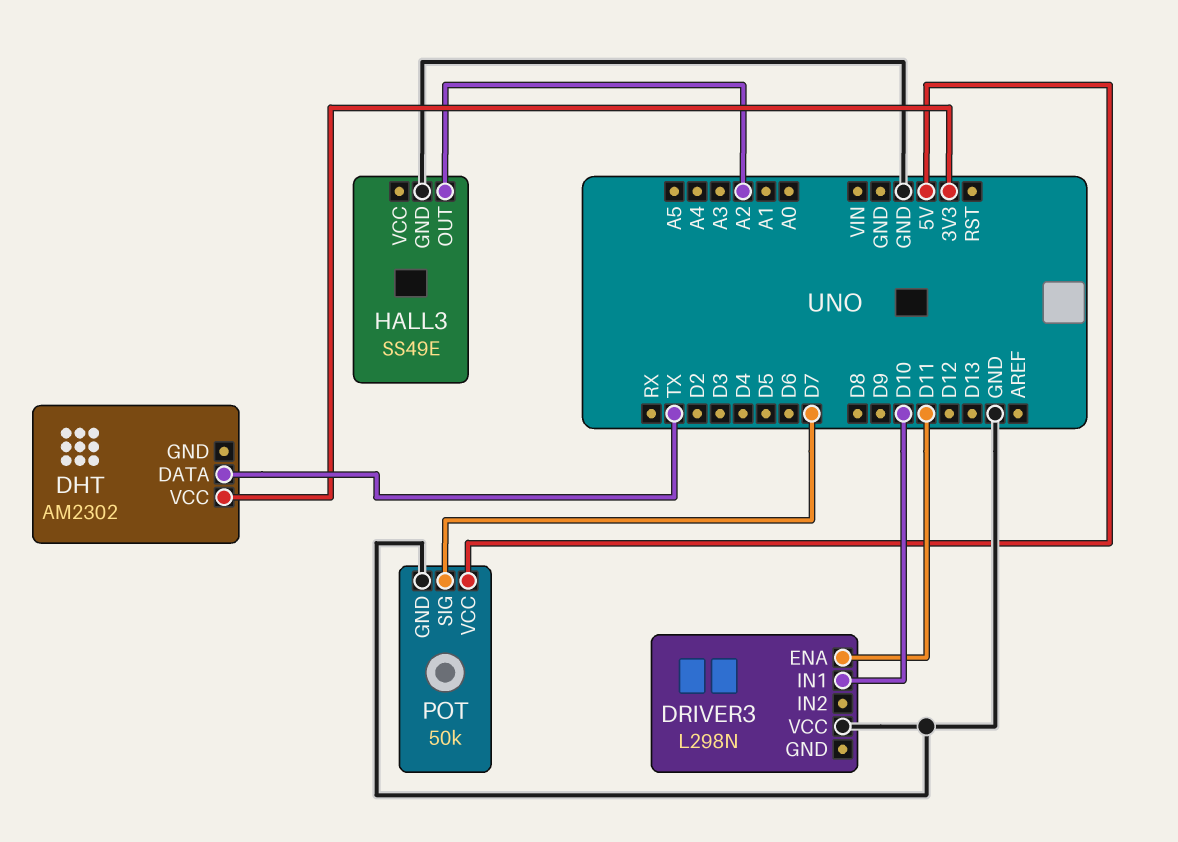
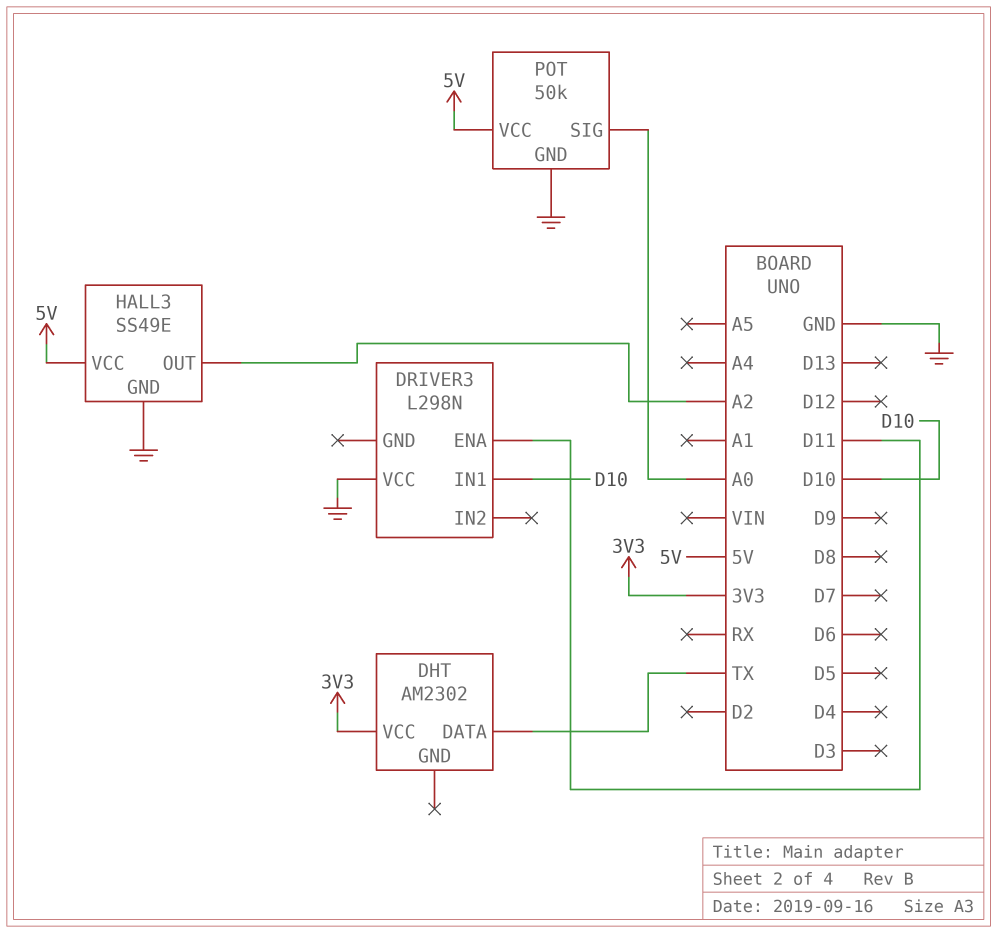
HALL3 pin VCC: none -> 5V
POT pin SIG: D7 -> A0

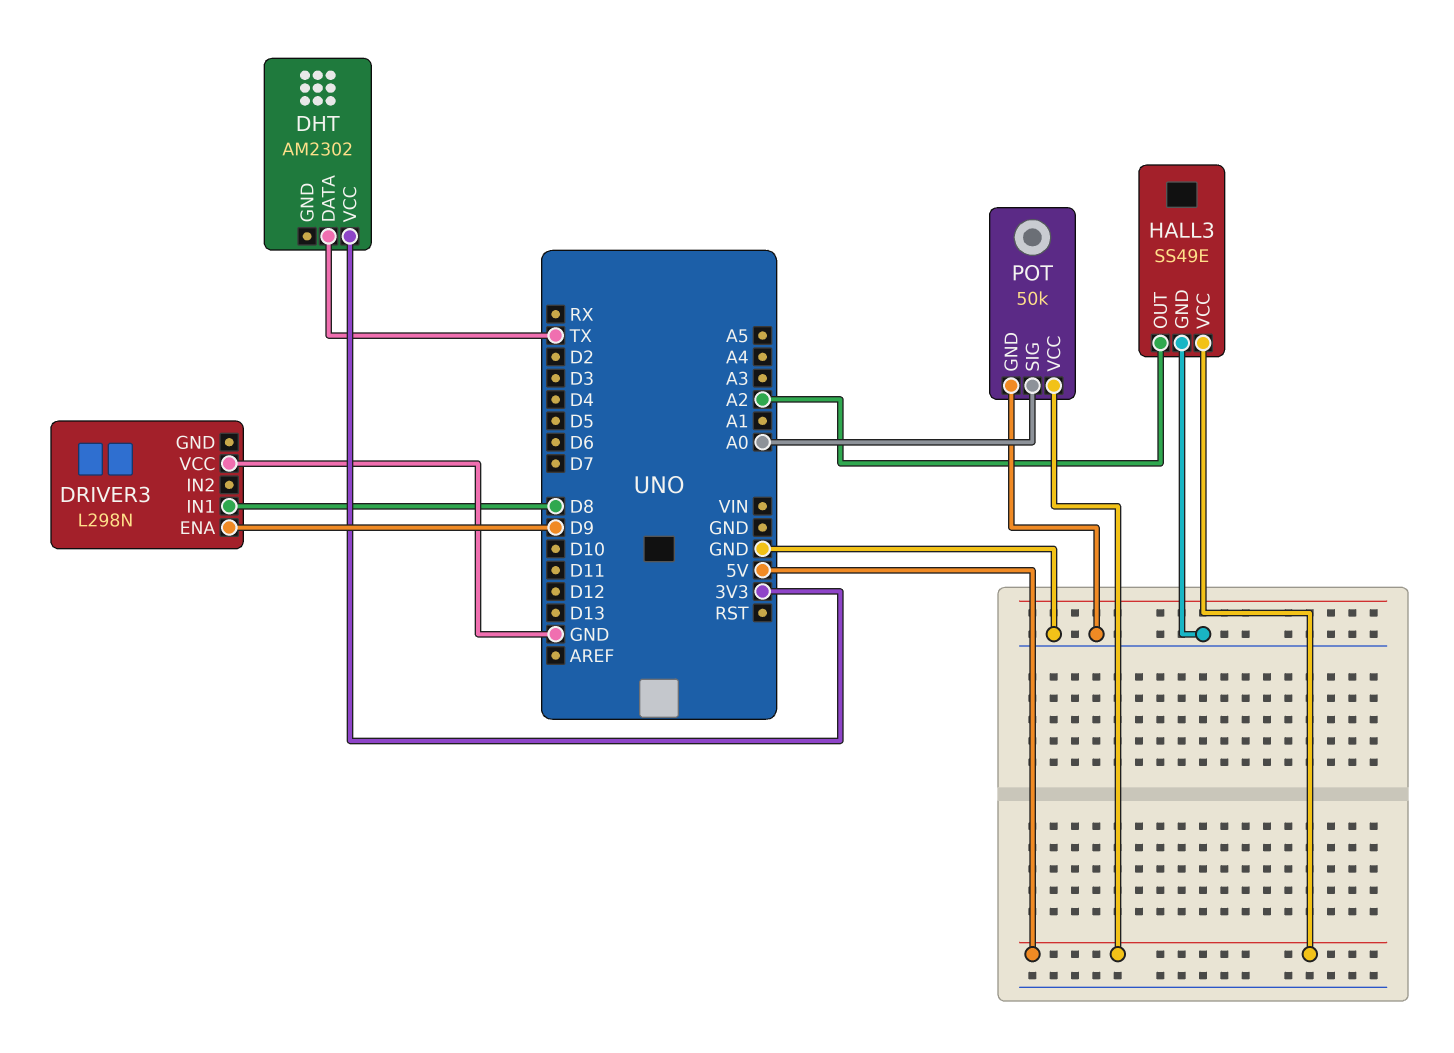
DRIVER3 pin ENA: D11 -> D9
DRIVER3 pin IN1: D10 -> D8

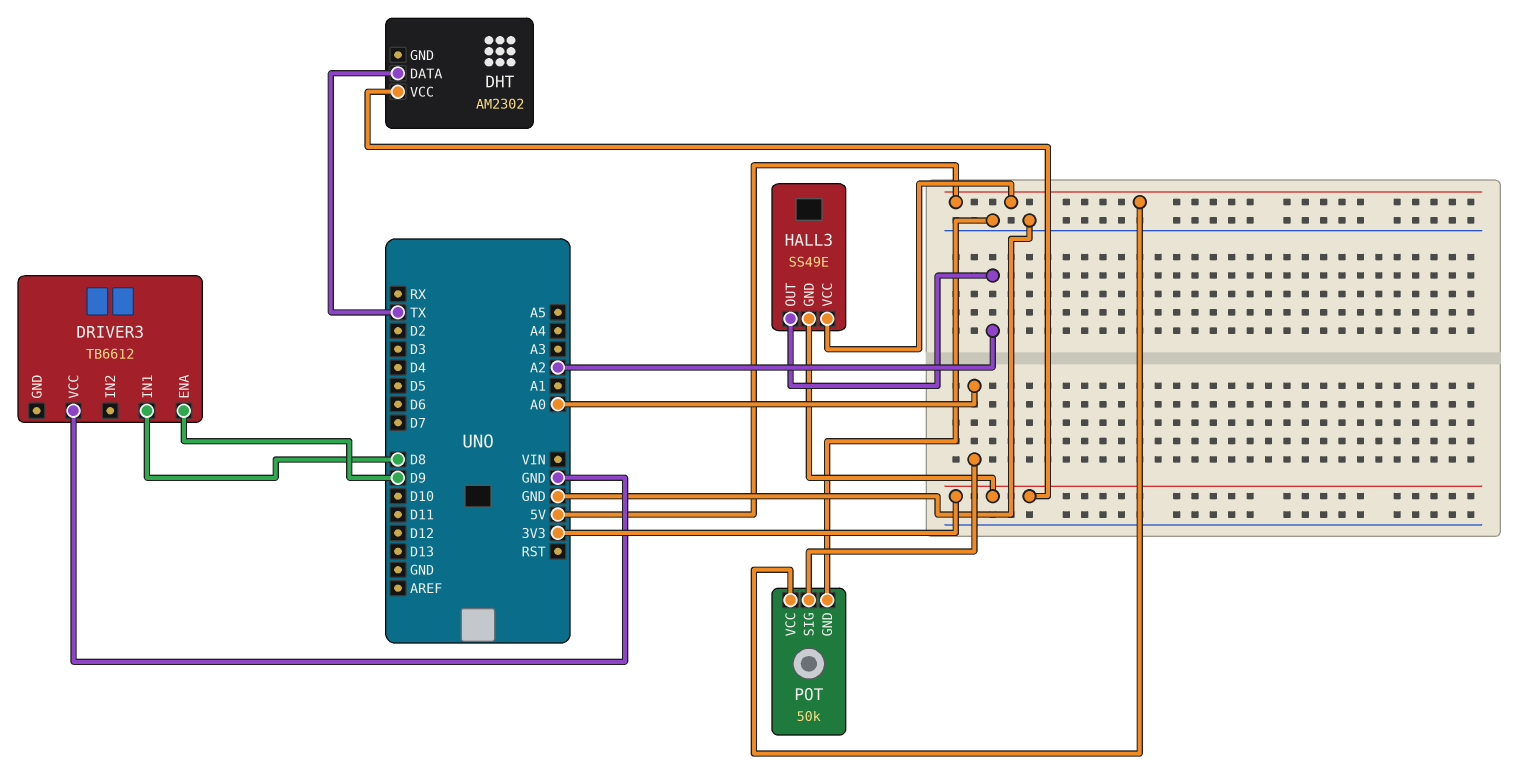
DRIVER3: L298N -> TB6612
HALL3 pin GND: GND -> 3V3

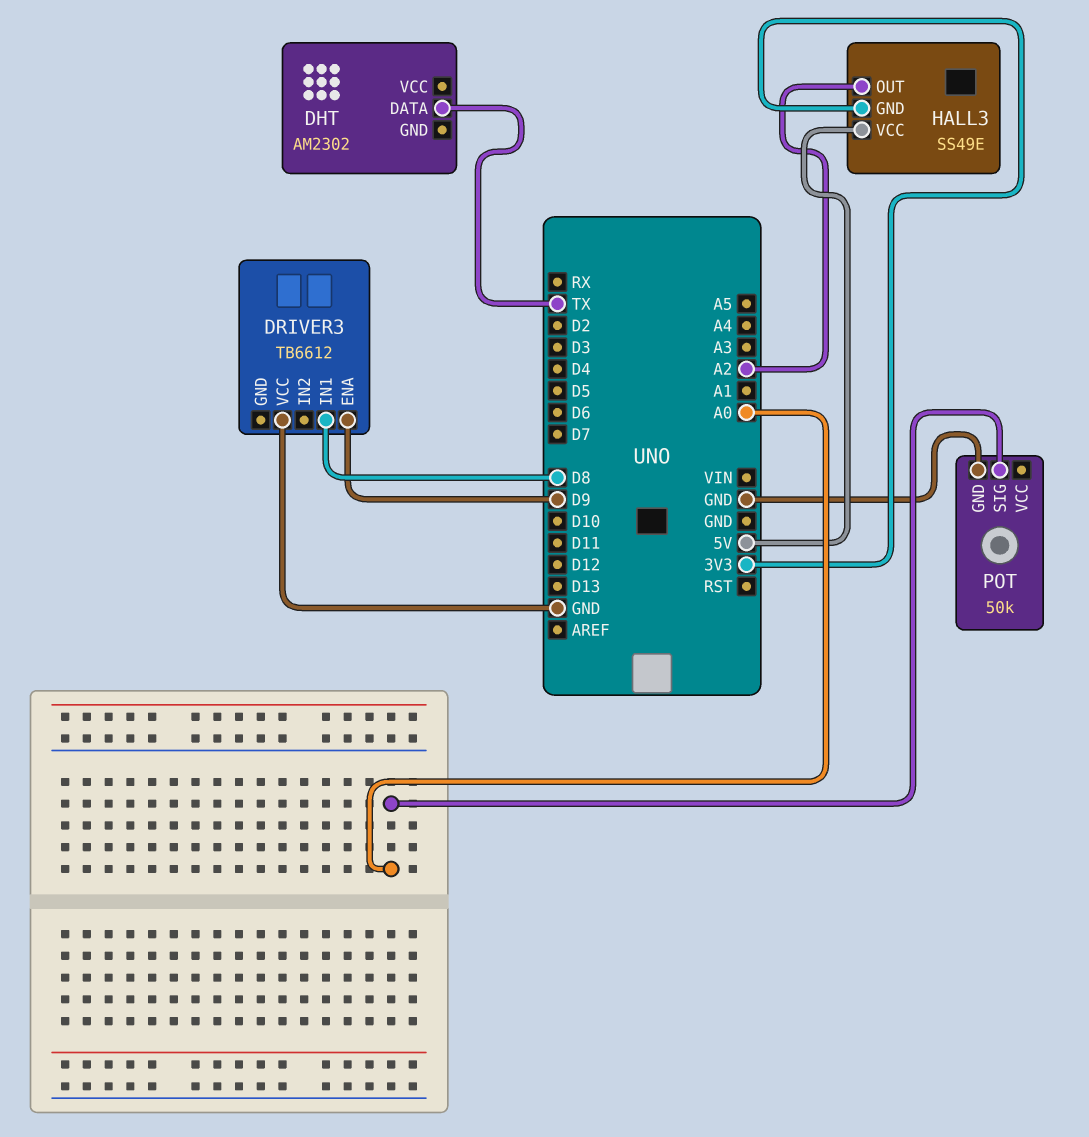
DHT pin VCC: 3V3 -> none
POT pin VCC: 5V -> none

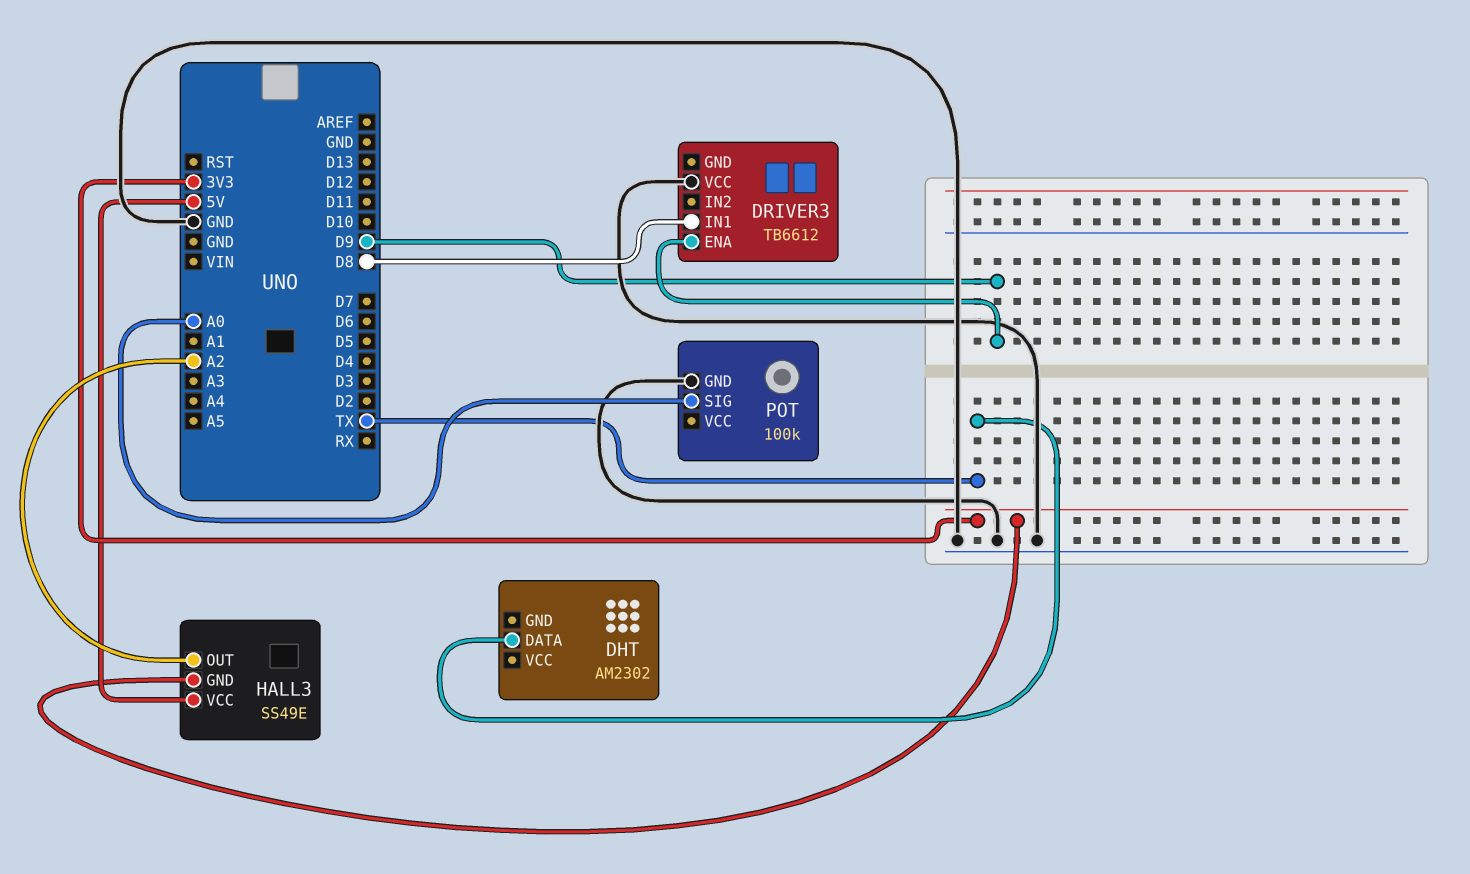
POT: 50k -> 100k

